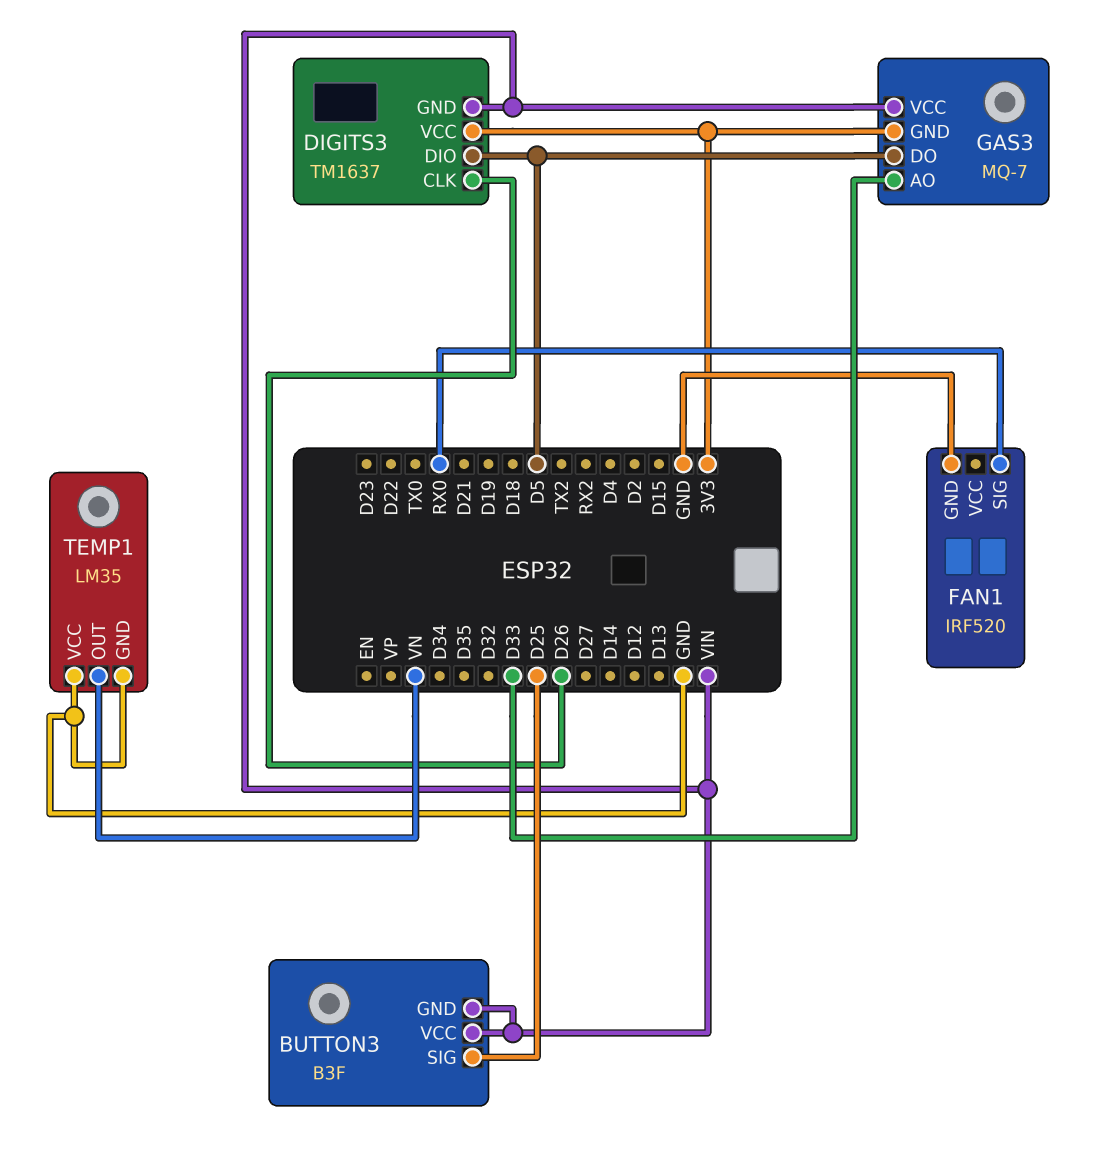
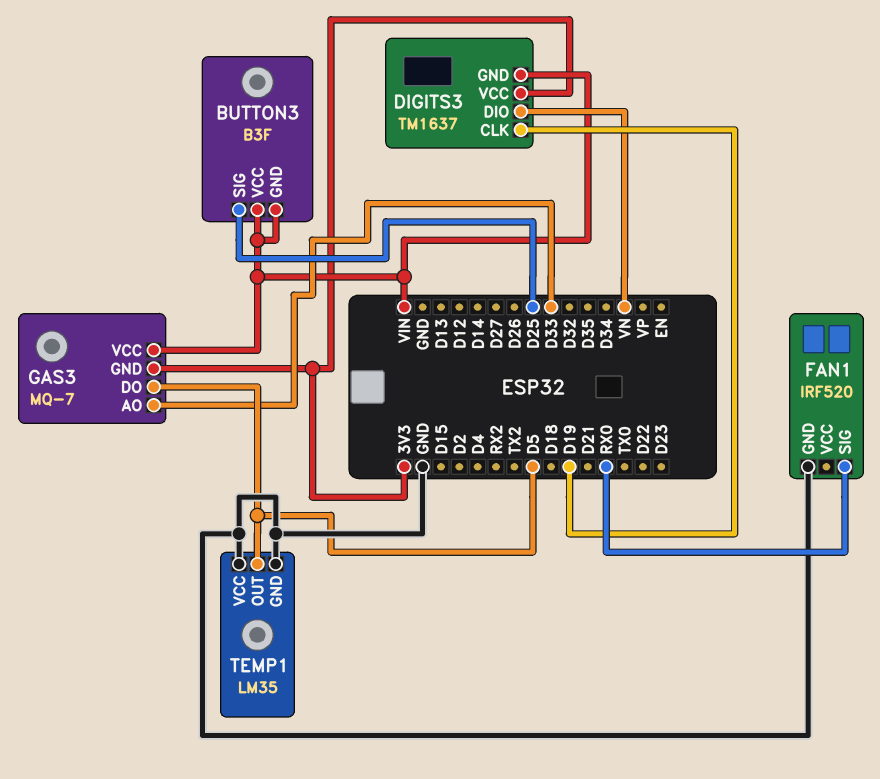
DIGITS3 pin CLK: D26 -> D19
DIGITS3 pin DIO: D5 -> VN
TEMP1 pin OUT: VN -> D5

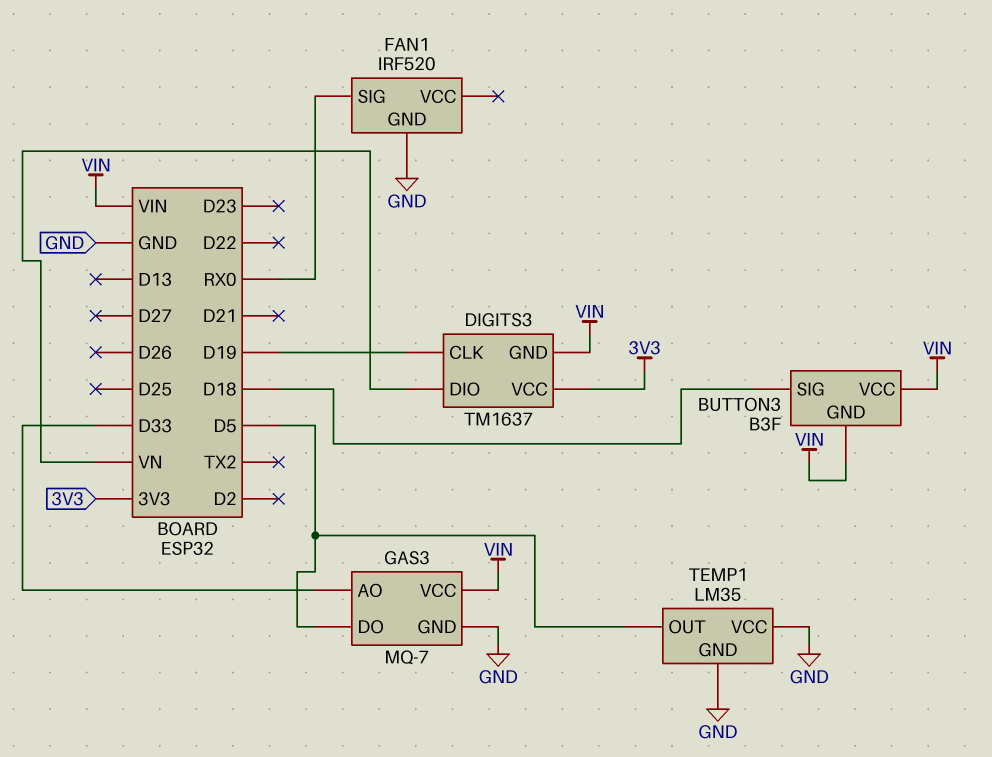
BUTTON3 pin SIG: D25 -> D18
GAS3 pin GND: 3V3 -> GND

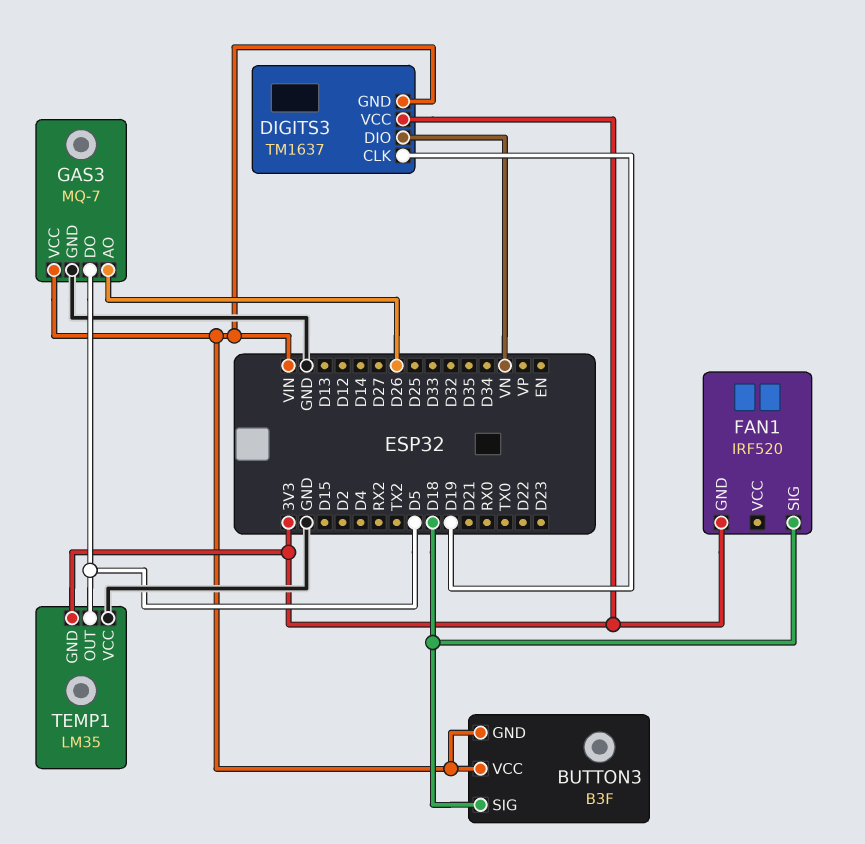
FAN1 pin GND: GND -> 3V3
FAN1 pin SIG: RX0 -> D18
GAS3 pin AO: D33 -> D26
TEMP1 pin GND: GND -> 3V3

